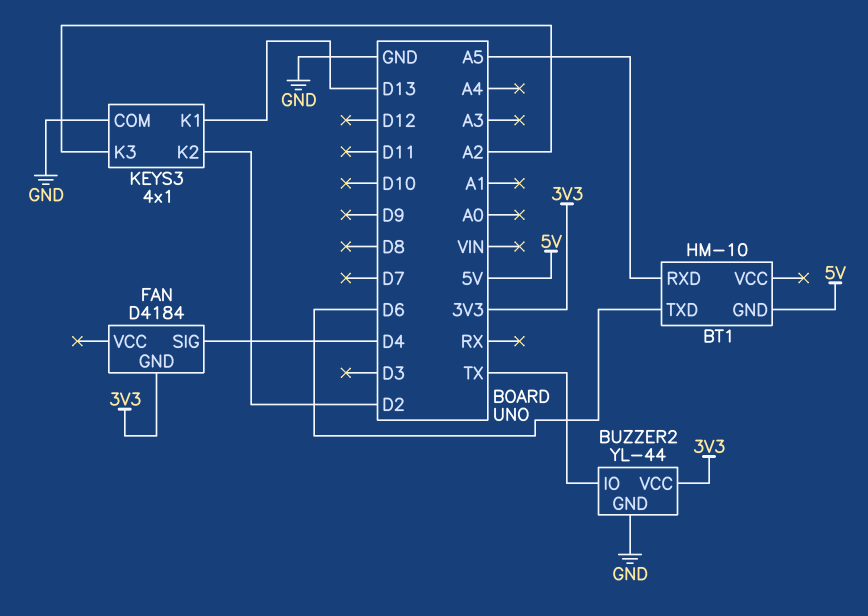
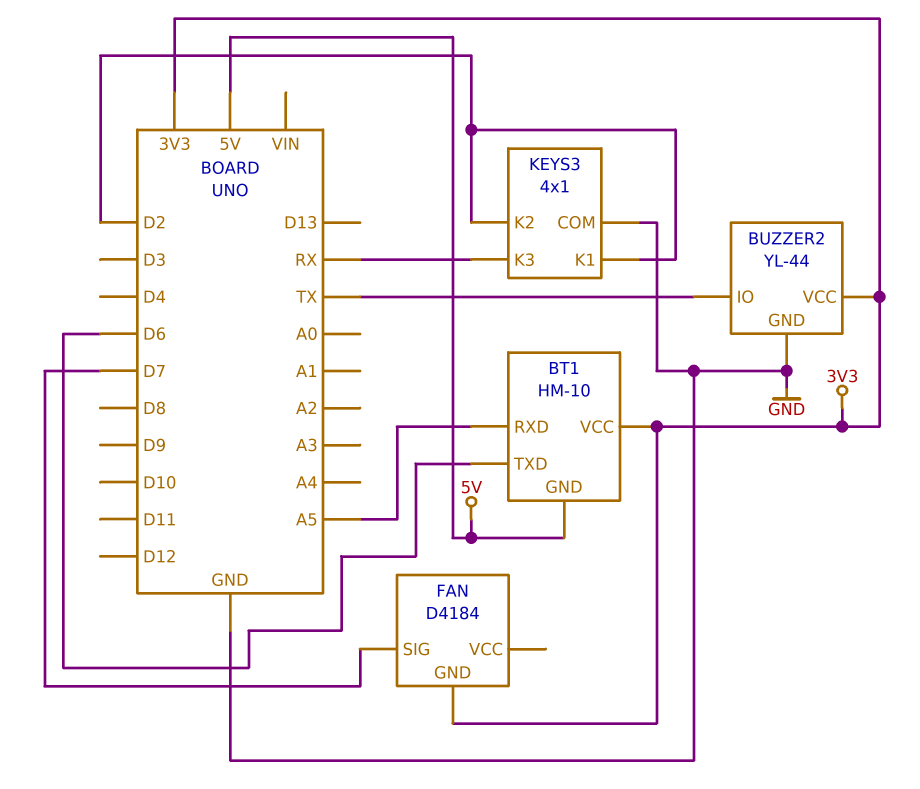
BT1 pin VCC: none -> 3V3
FAN pin SIG: D4 -> D7
KEYS3 pin K1: D13 -> D2
KEYS3 pin K3: A2 -> RX

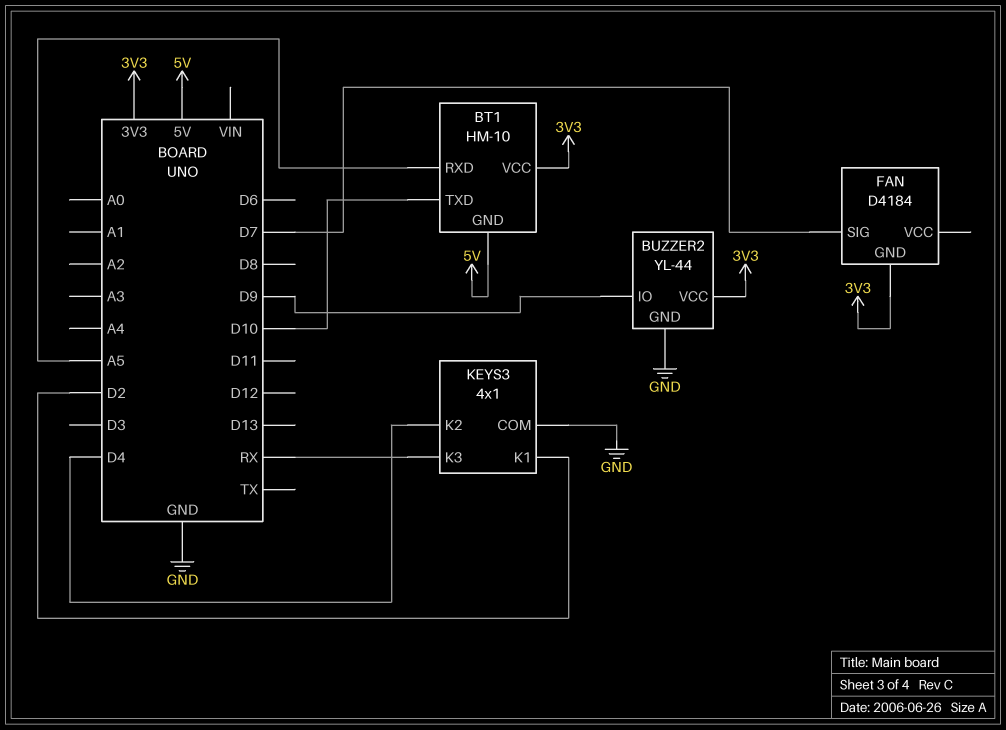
BT1 pin TXD: D6 -> D10
BUZZER2 pin IO: TX -> D9
KEYS3 pin K2: D2 -> D4

